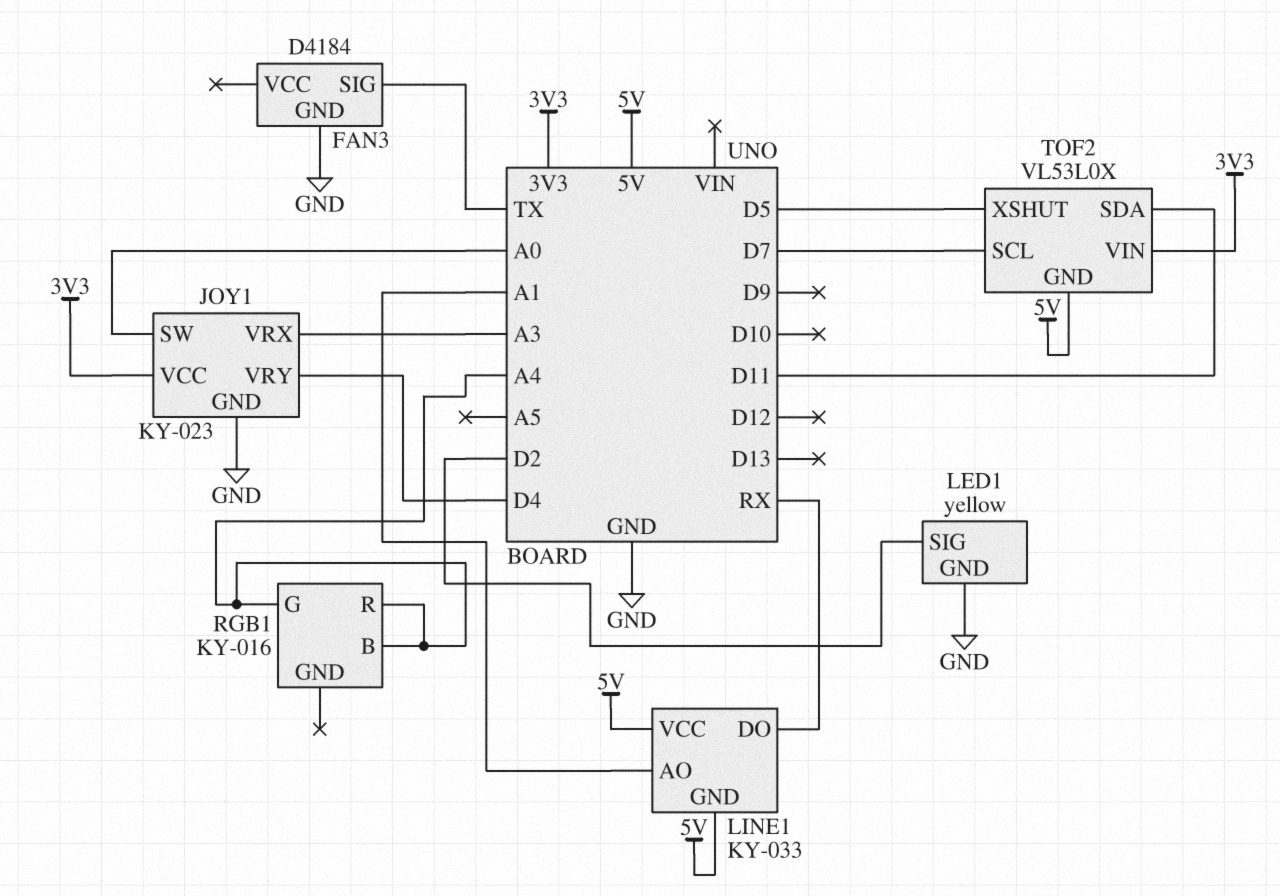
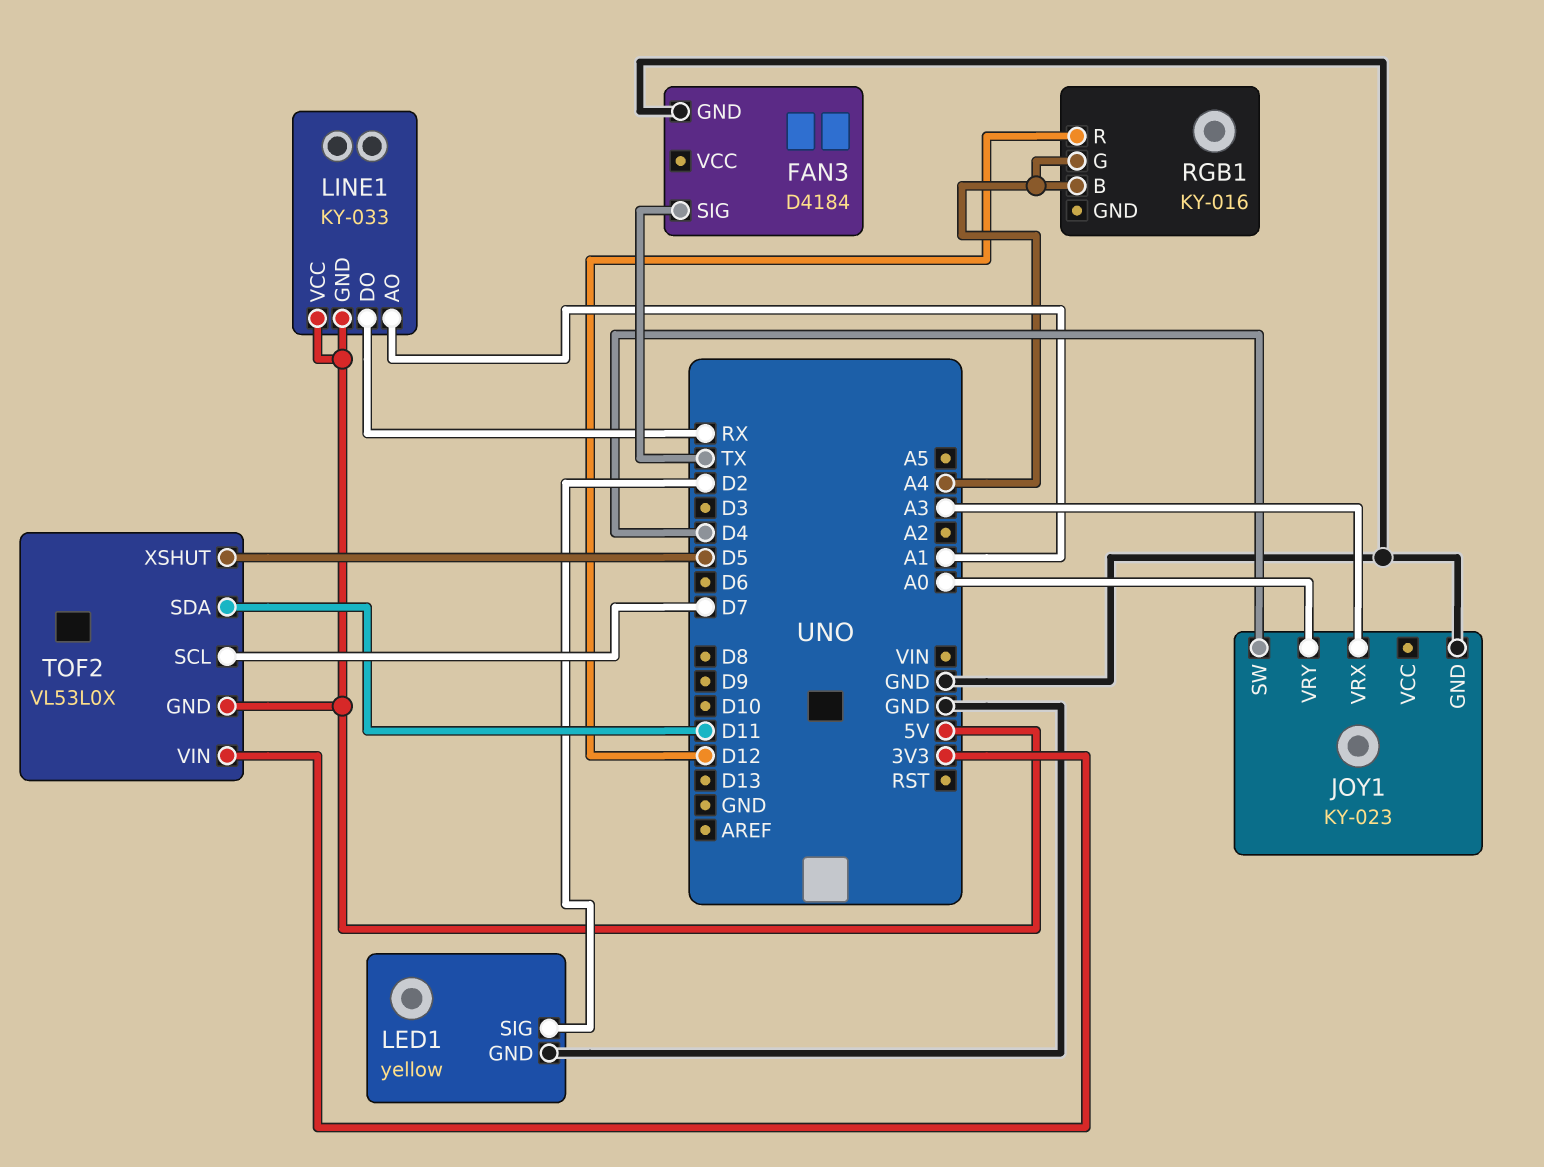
JOY1 pin SW: A0 -> D4
JOY1 pin VCC: 3V3 -> none
JOY1 pin VRY: D4 -> A0
RGB1 pin R: A4 -> D12

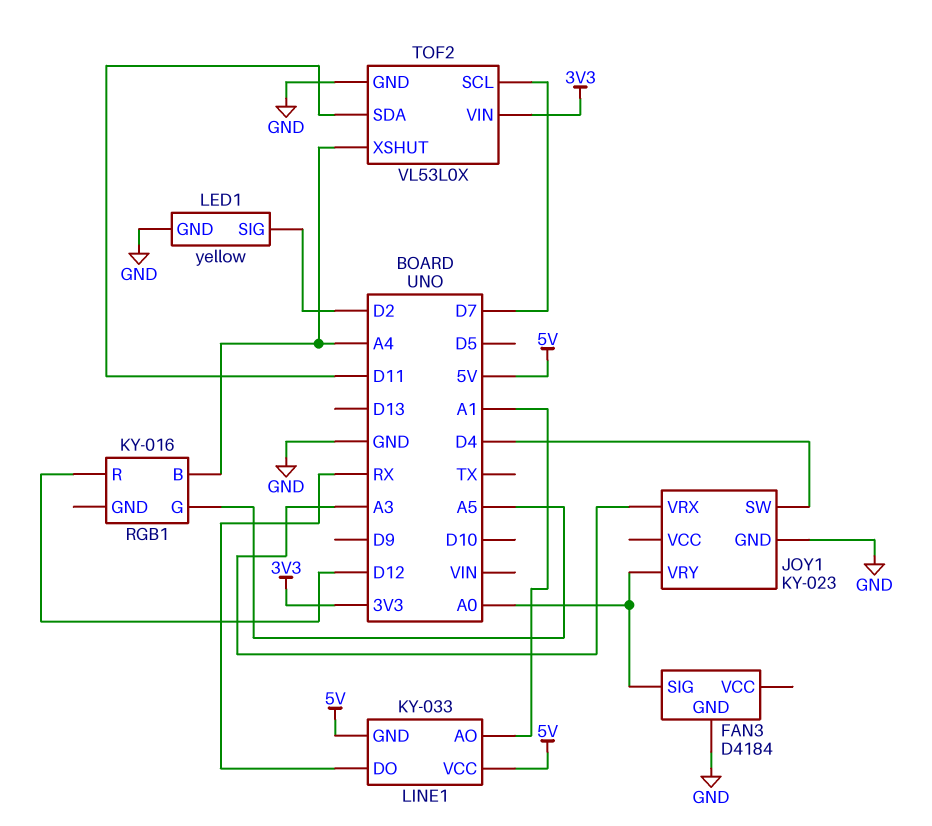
FAN3 pin SIG: TX -> A0
RGB1 pin G: A4 -> A5
TOF2 pin GND: 5V -> GND
TOF2 pin XSHUT: D5 -> A4

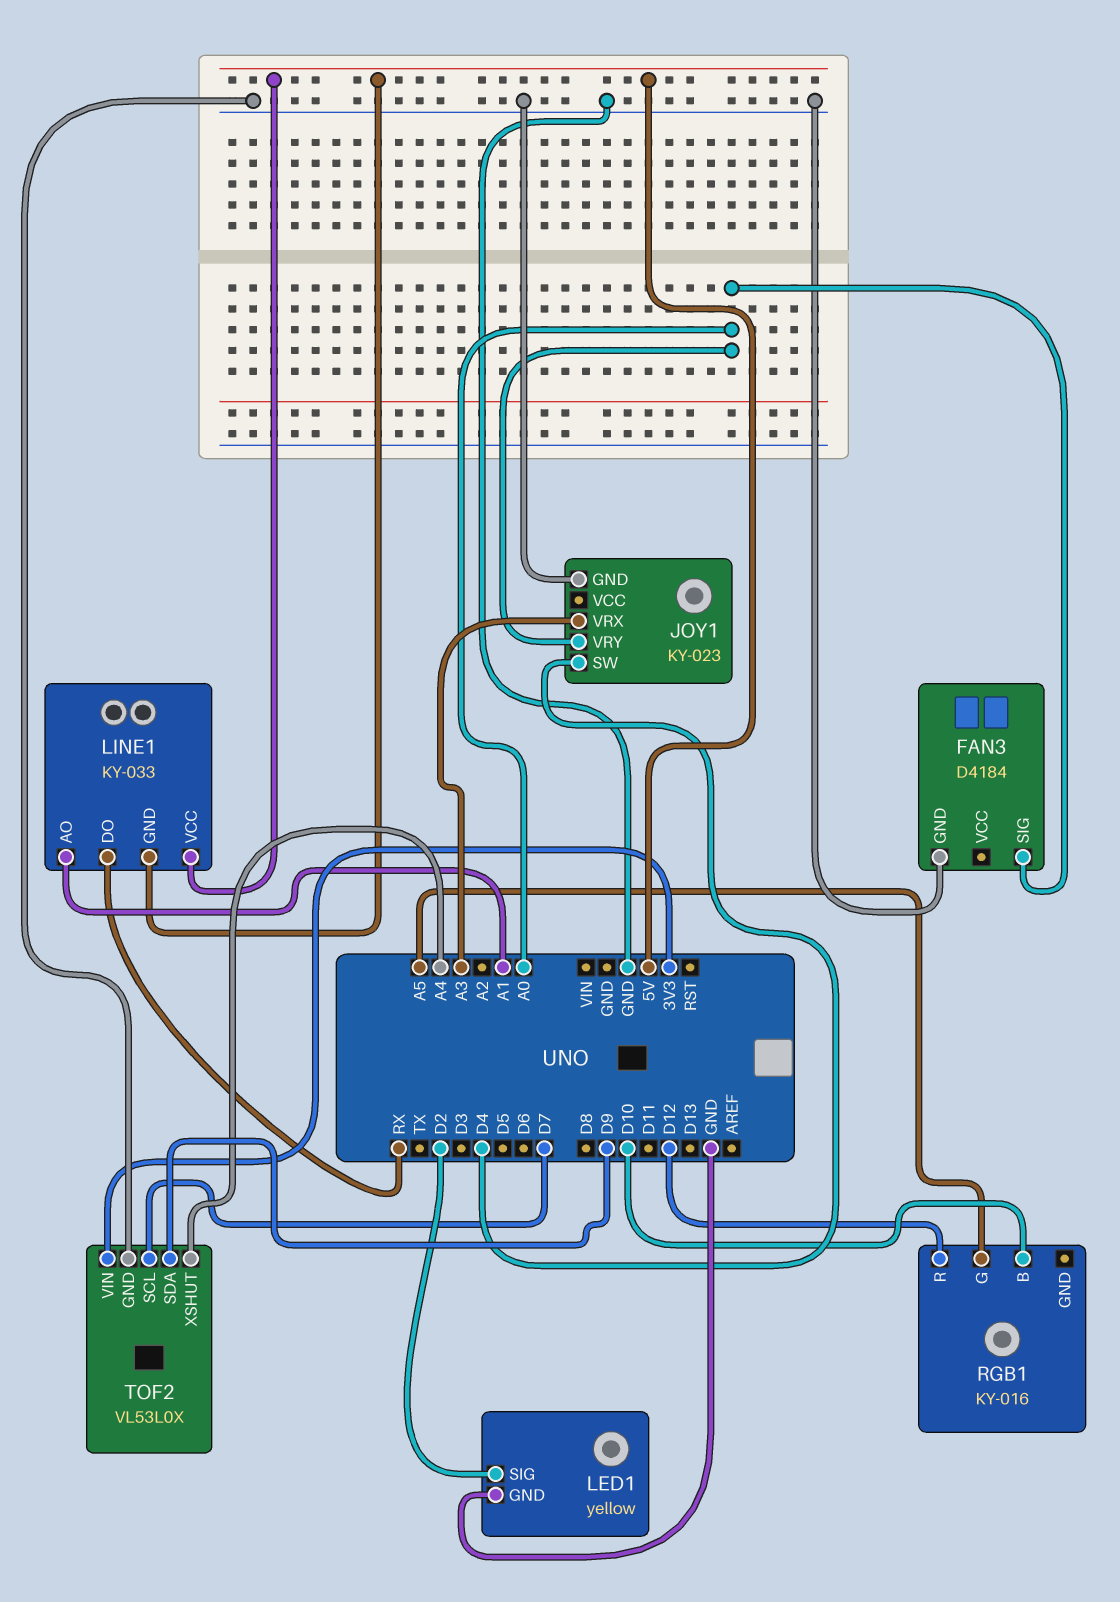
RGB1 pin B: A4 -> D10
TOF2 pin SDA: D11 -> D9

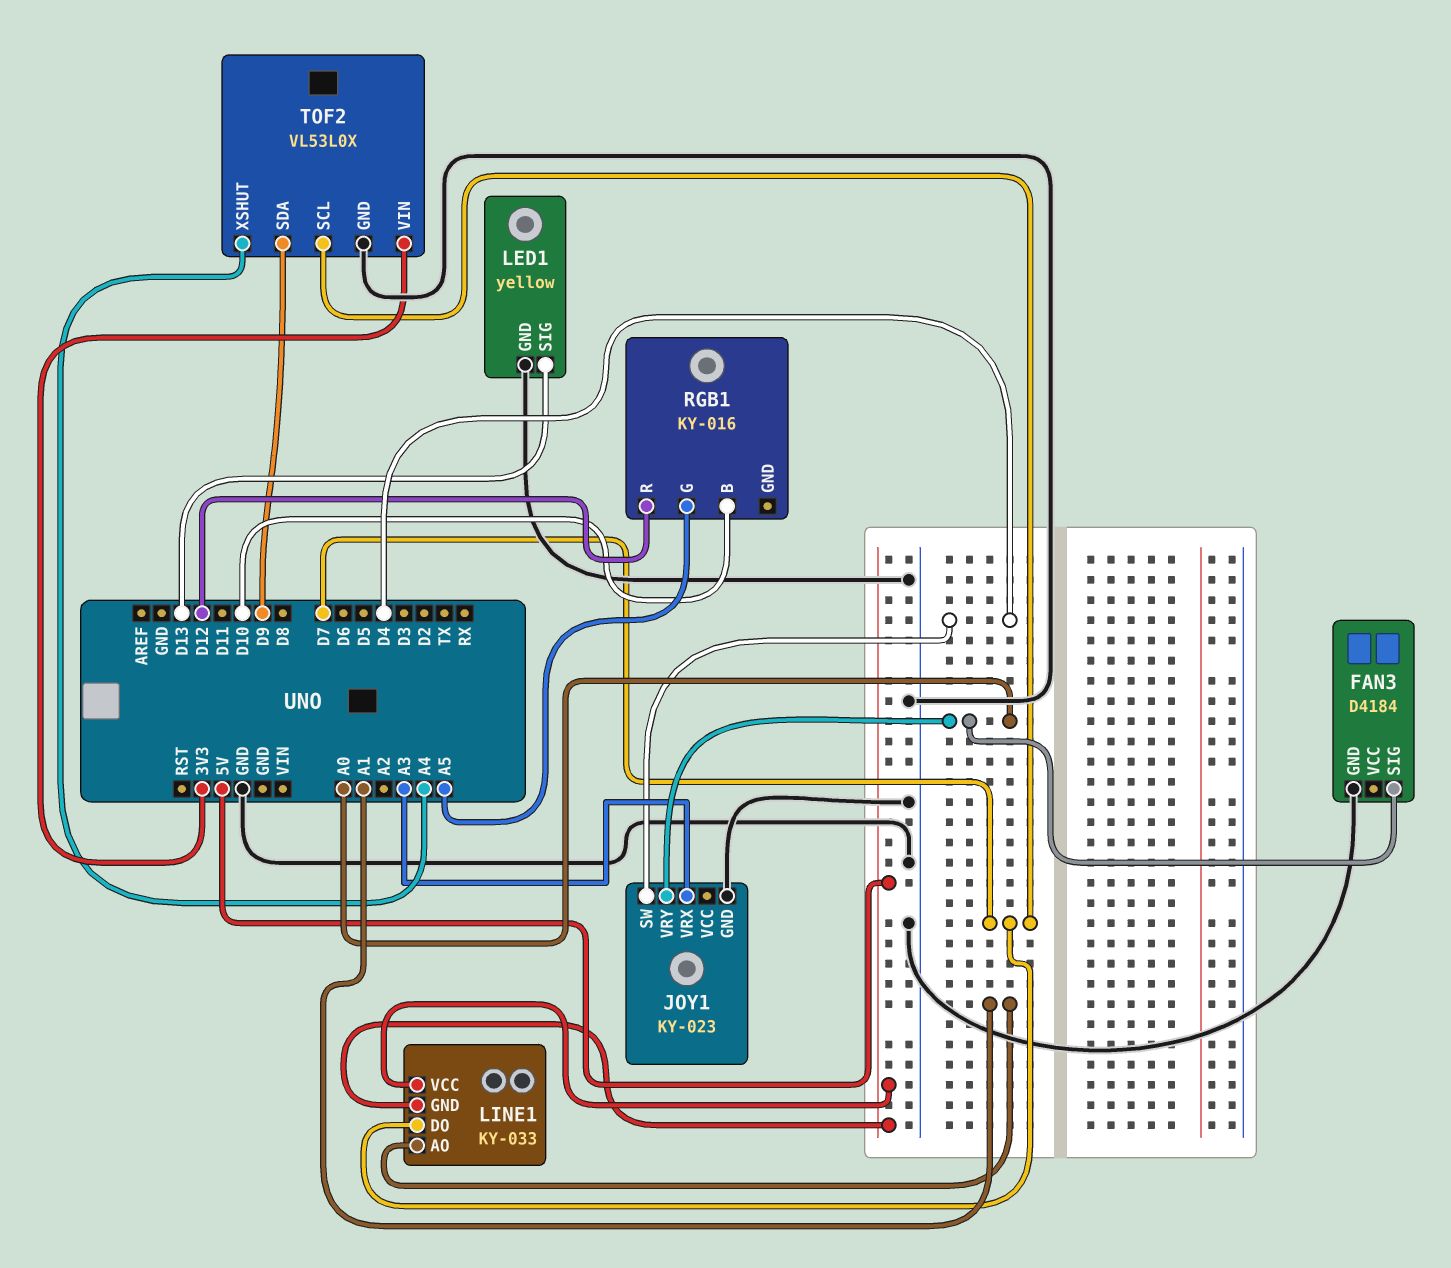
LED1 pin SIG: D2 -> D13
LINE1 pin DO: RX -> D7

